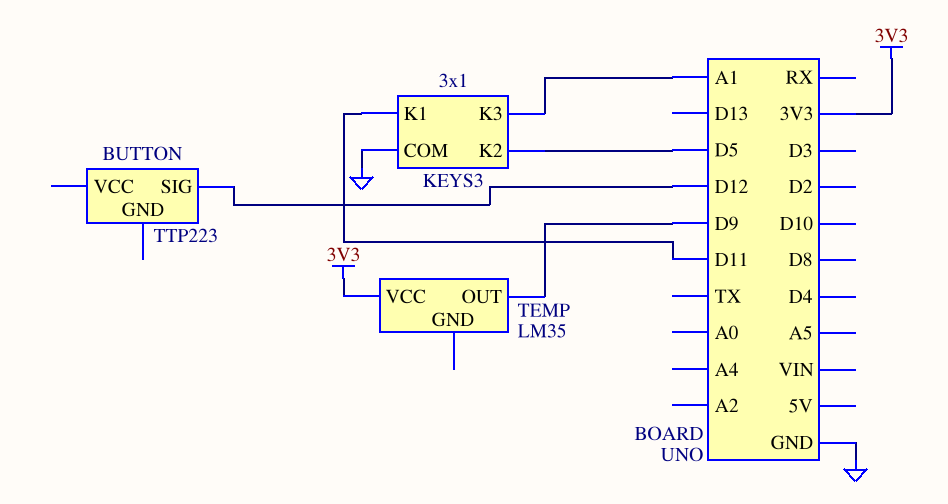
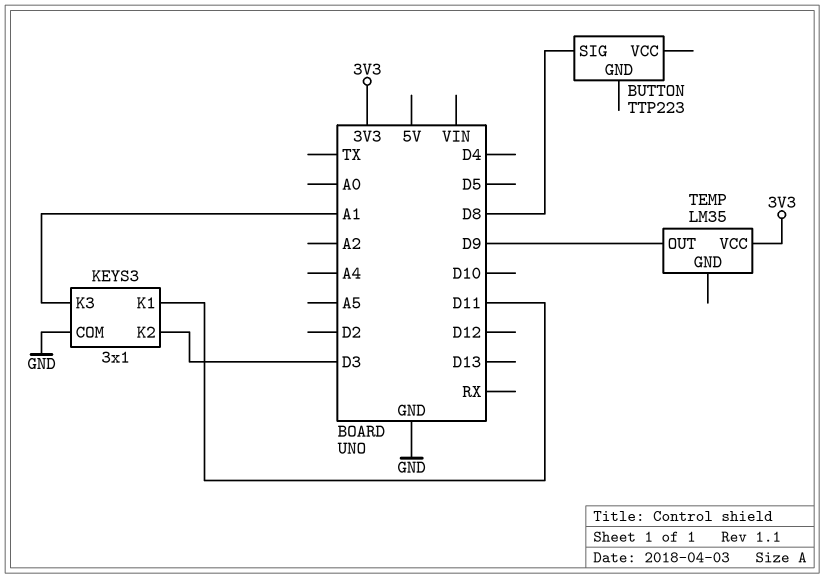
BUTTON pin SIG: D12 -> D8
KEYS3 pin K2: D5 -> D3

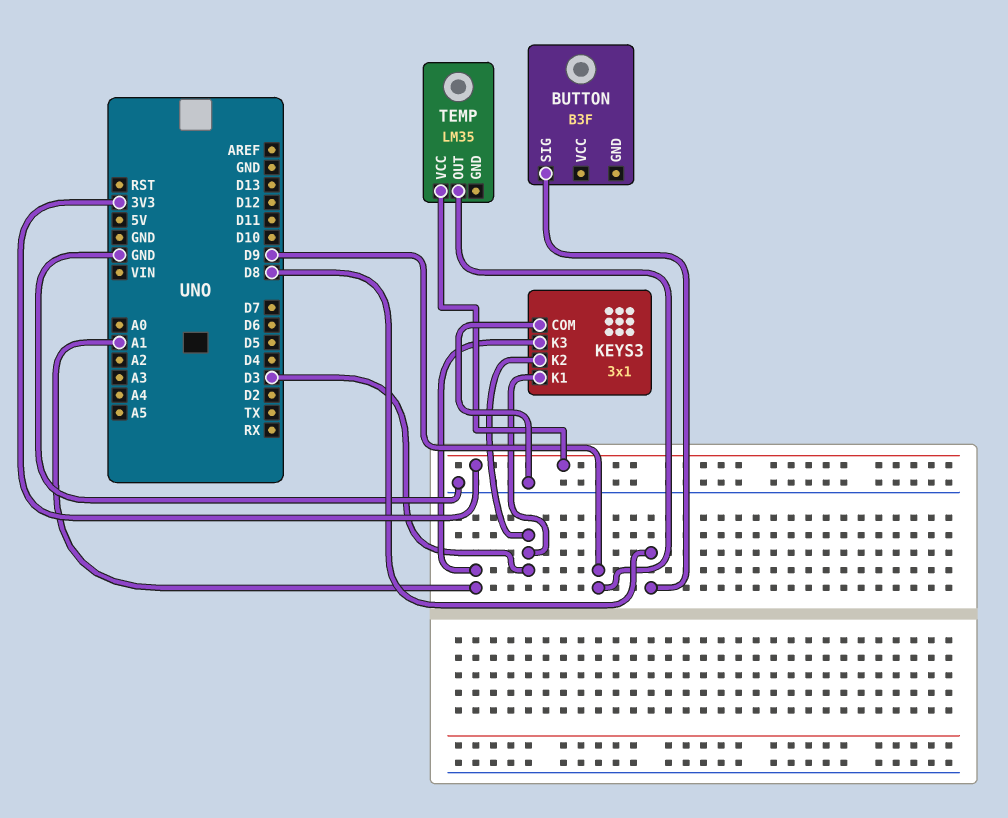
BUTTON: TTP223 -> B3F
KEYS3 pin K1: D11 -> D3

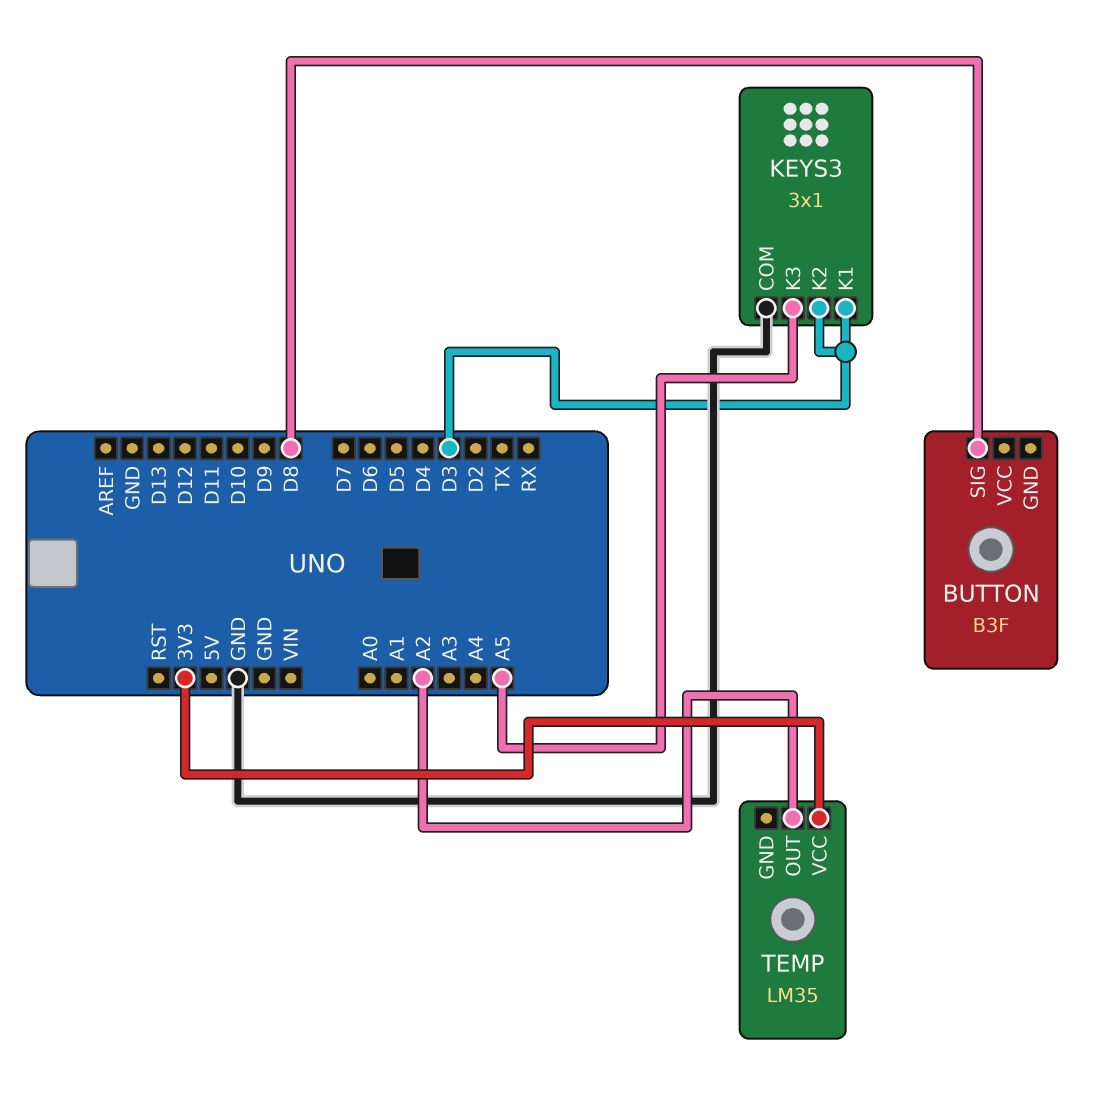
KEYS3 pin K3: A1 -> A5
TEMP pin OUT: D9 -> A2

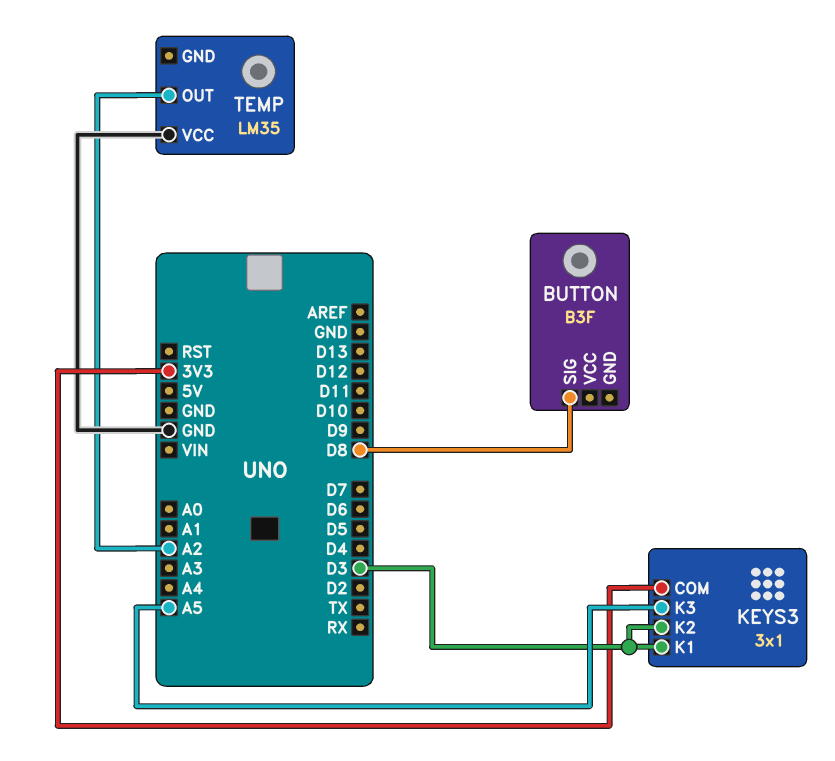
KEYS3 pin COM: GND -> 3V3
TEMP pin VCC: 3V3 -> GND

